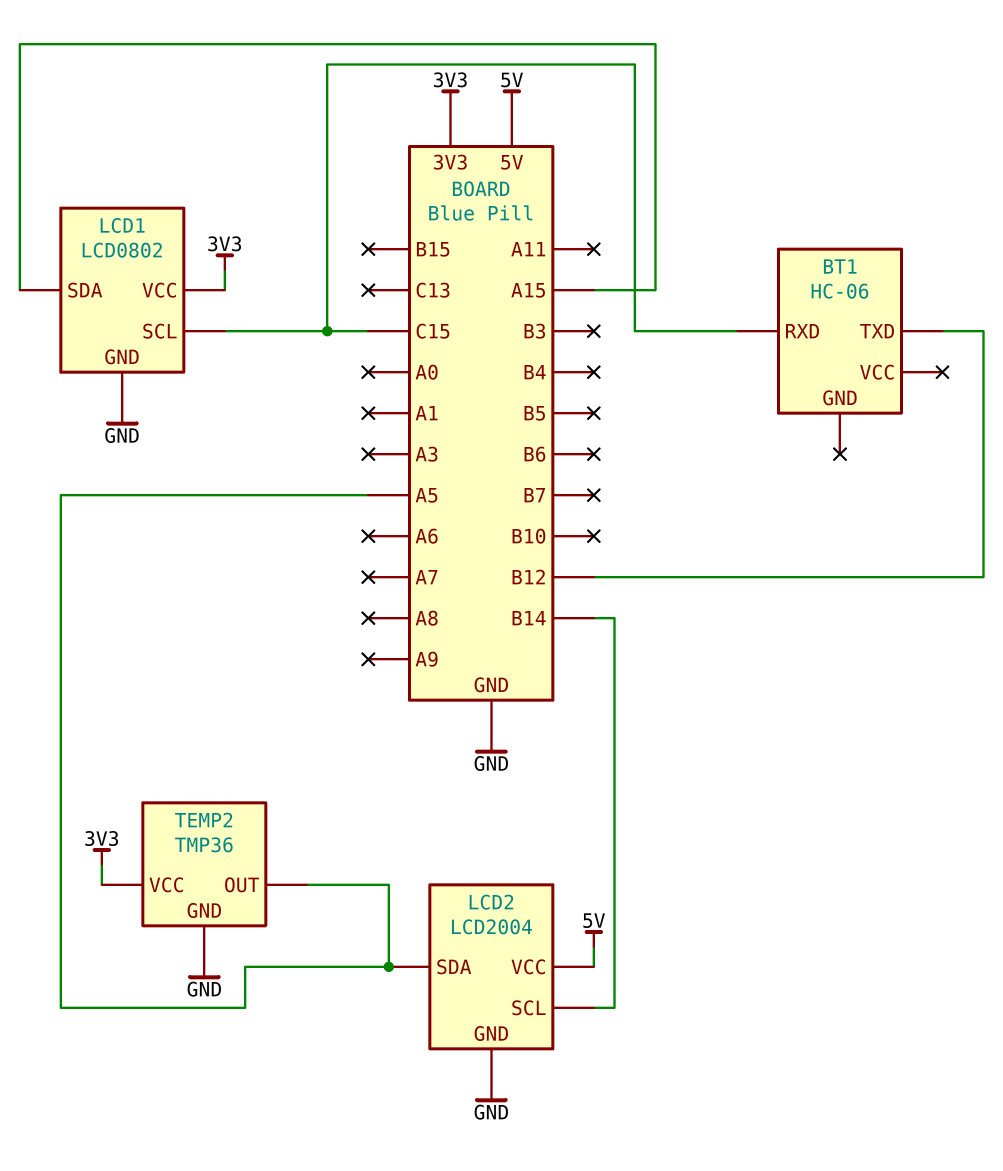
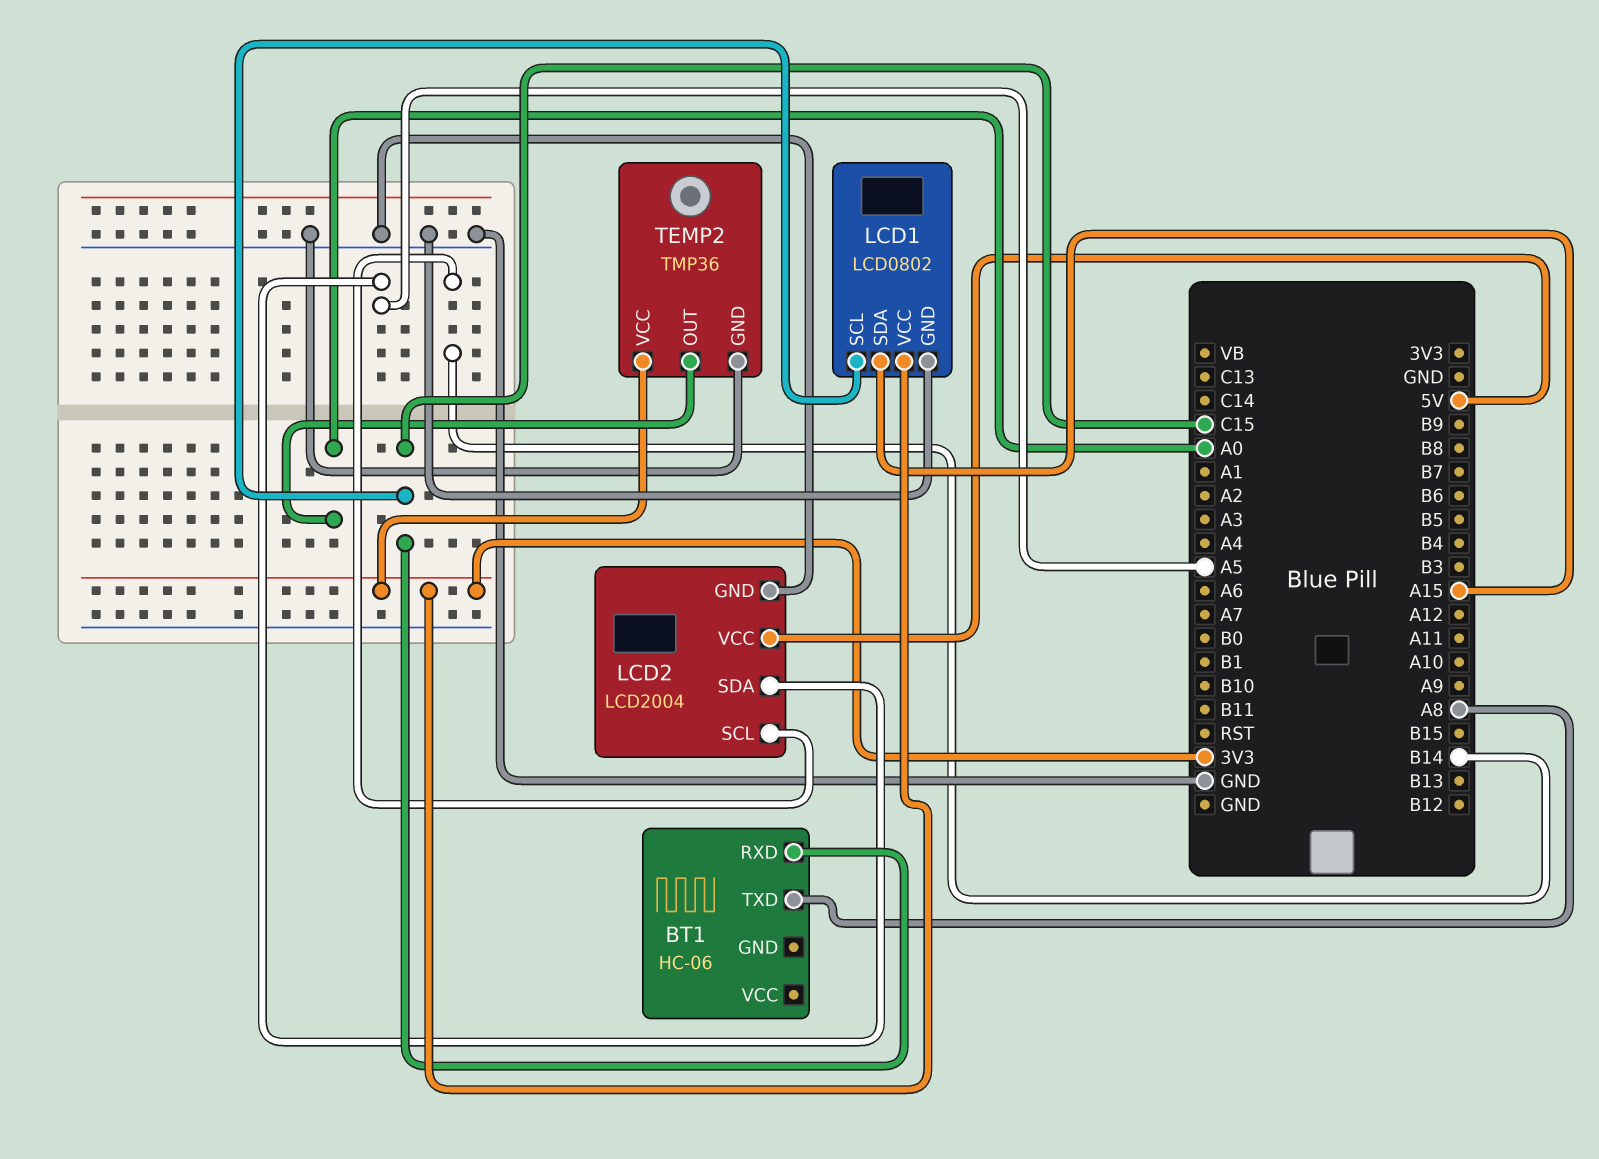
BT1 pin TXD: B12 -> A8
TEMP2 pin OUT: A5 -> A0

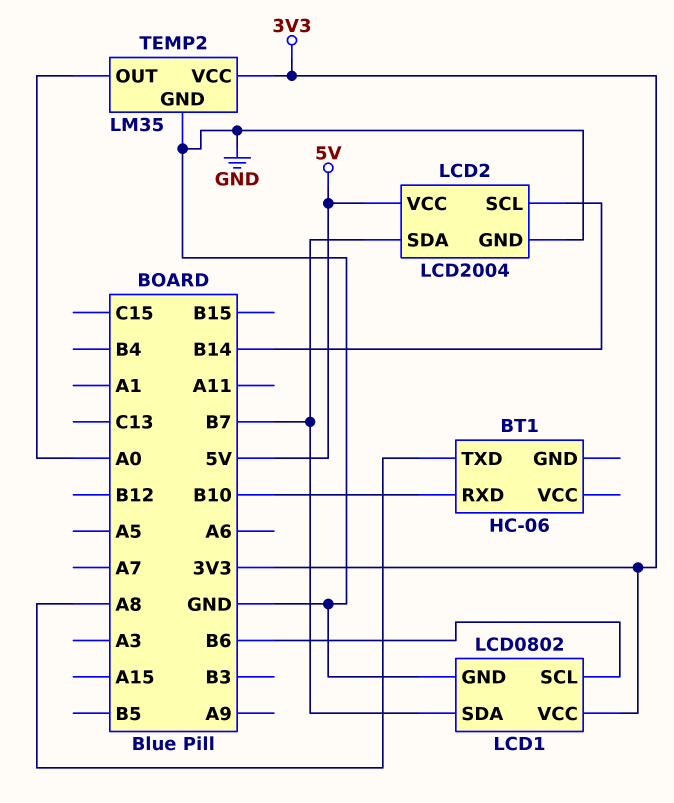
BT1 pin RXD: C15 -> B10
LCD1 pin SCL: C15 -> B6
LCD1 pin SDA: A15 -> B7
LCD2 pin SDA: A5 -> B7
TEMP2: TMP36 -> LM35

